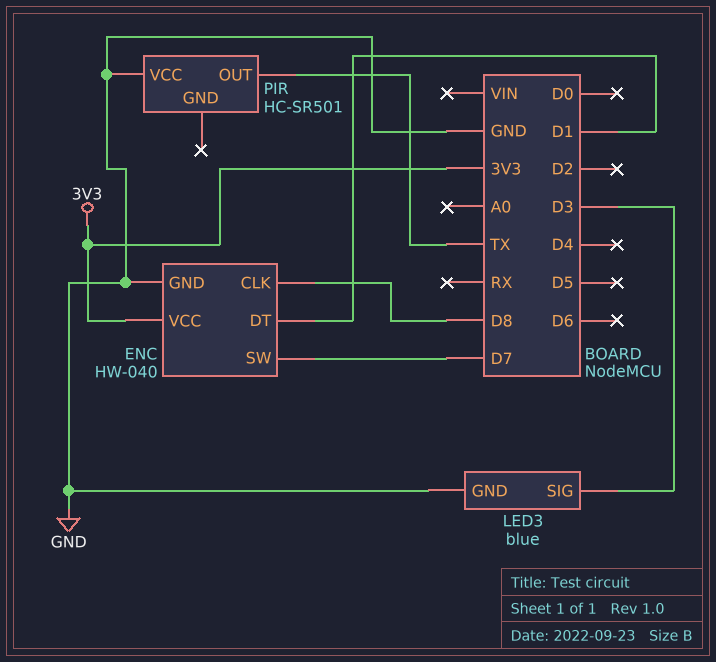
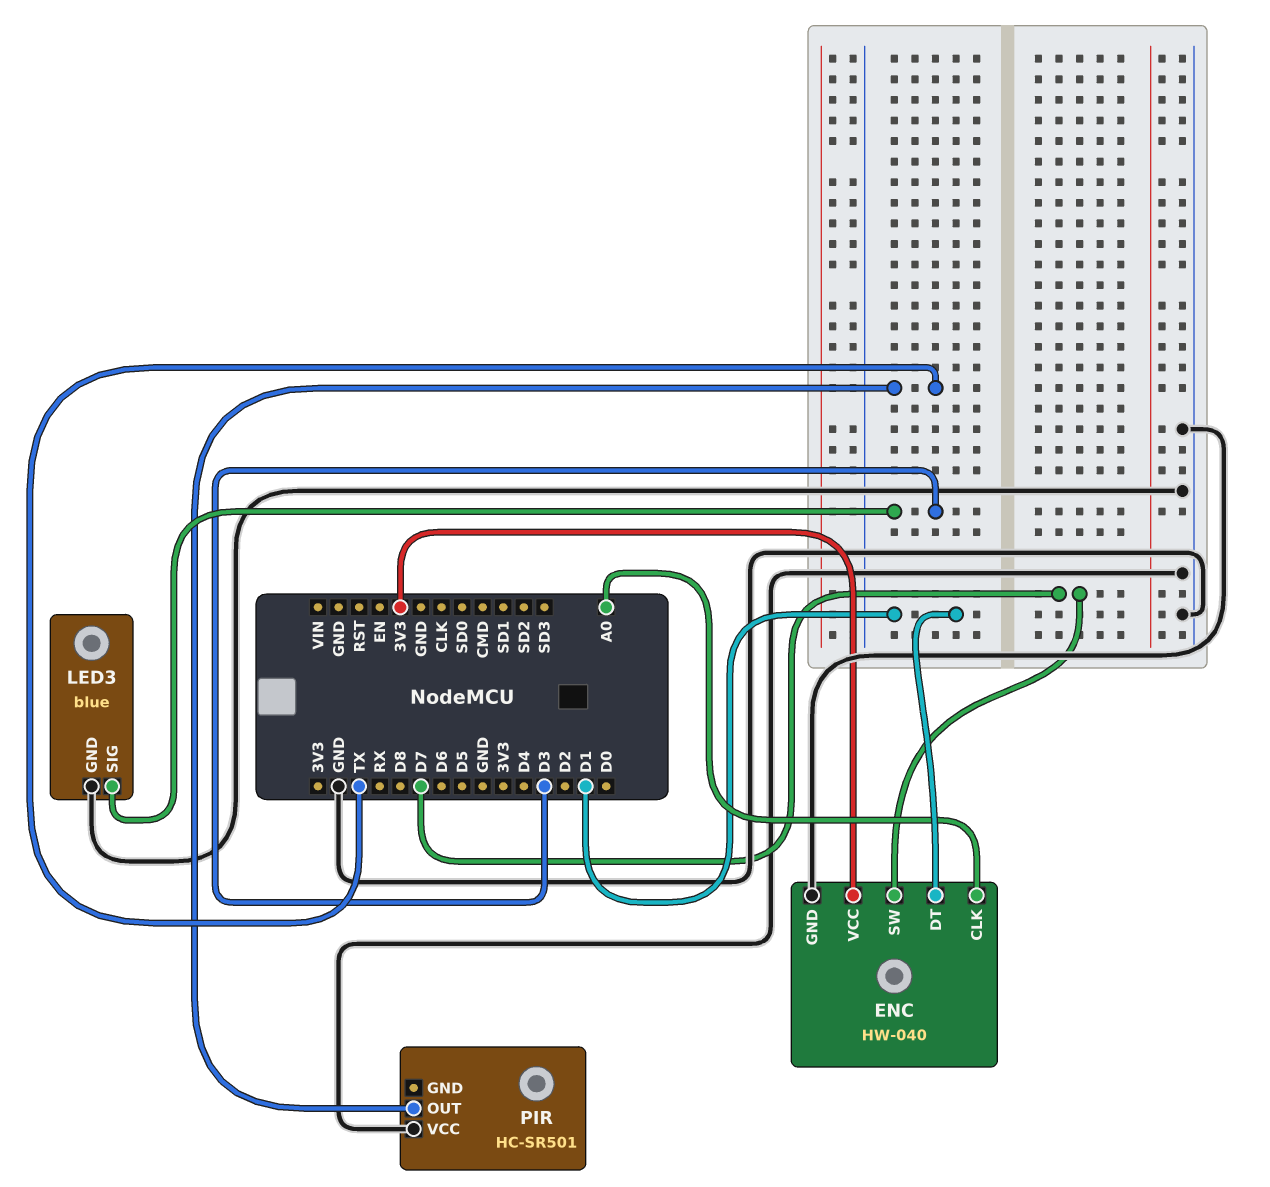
ENC pin CLK: D8 -> A0

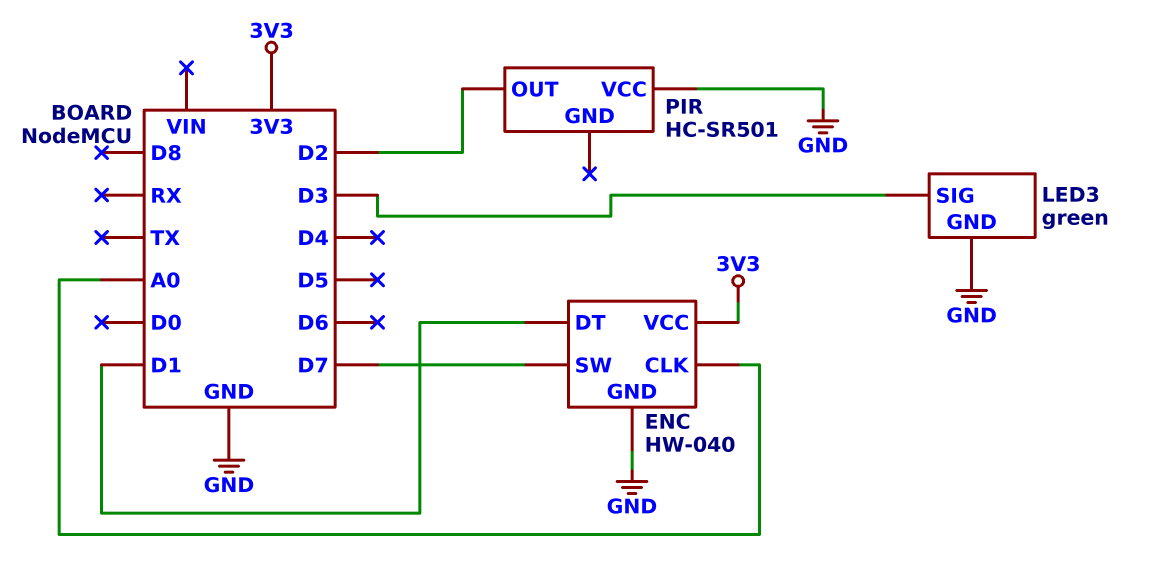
LED3: blue -> green
PIR pin OUT: TX -> D2

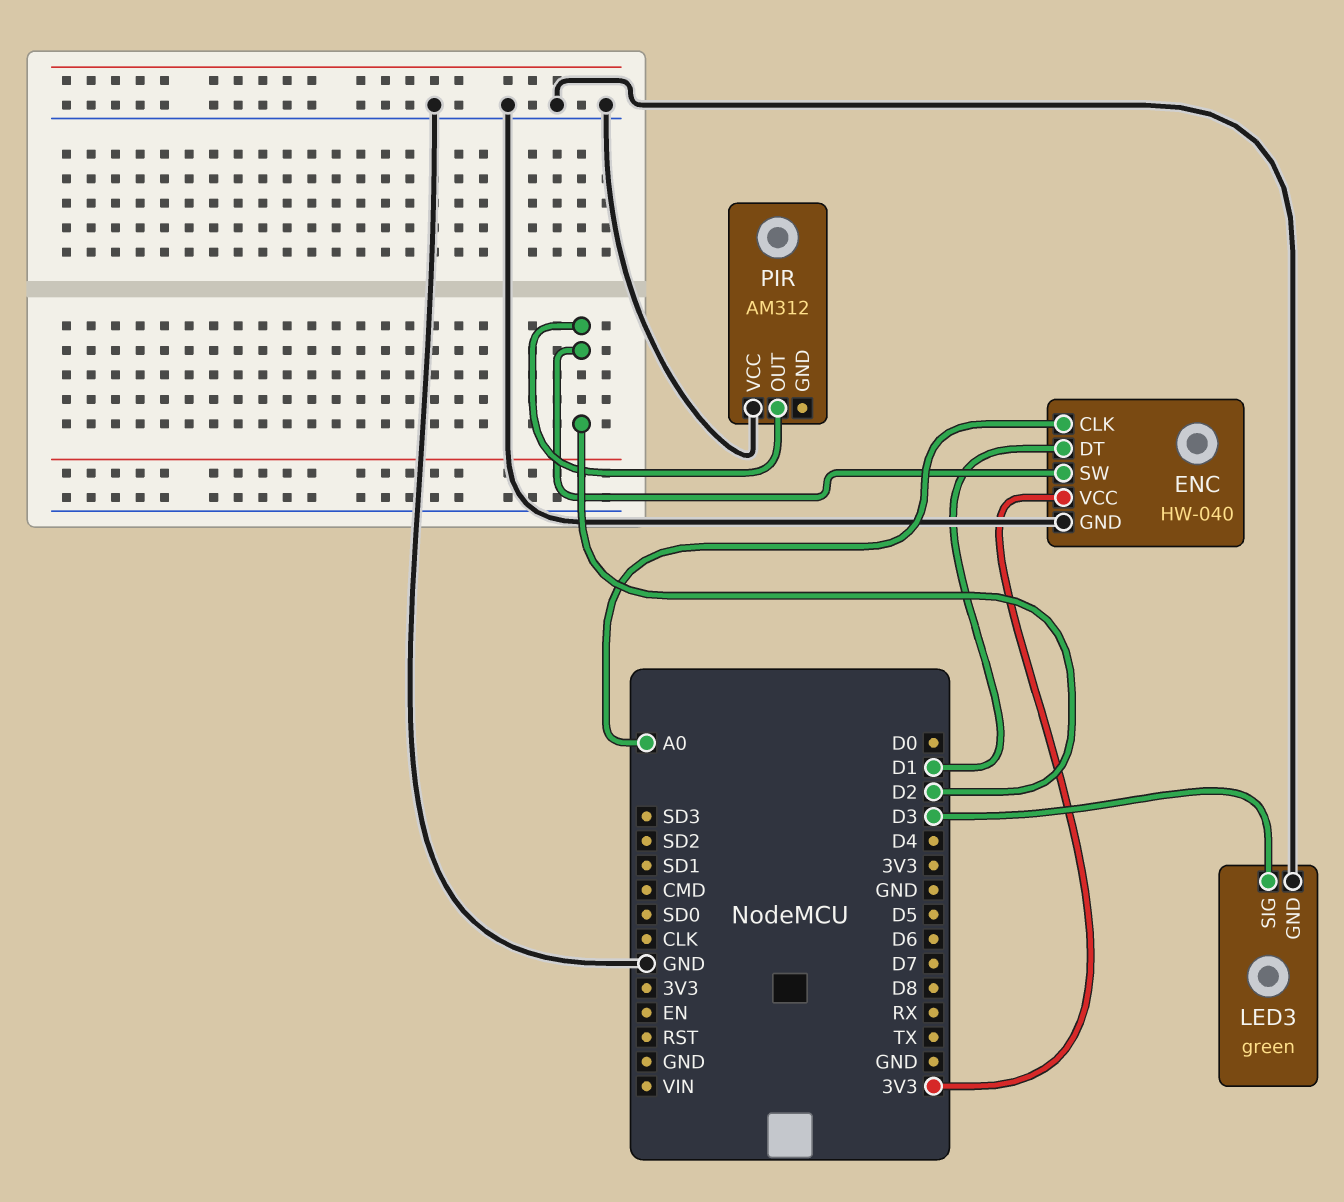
ENC pin SW: D7 -> D2
PIR: HC-SR501 -> AM312

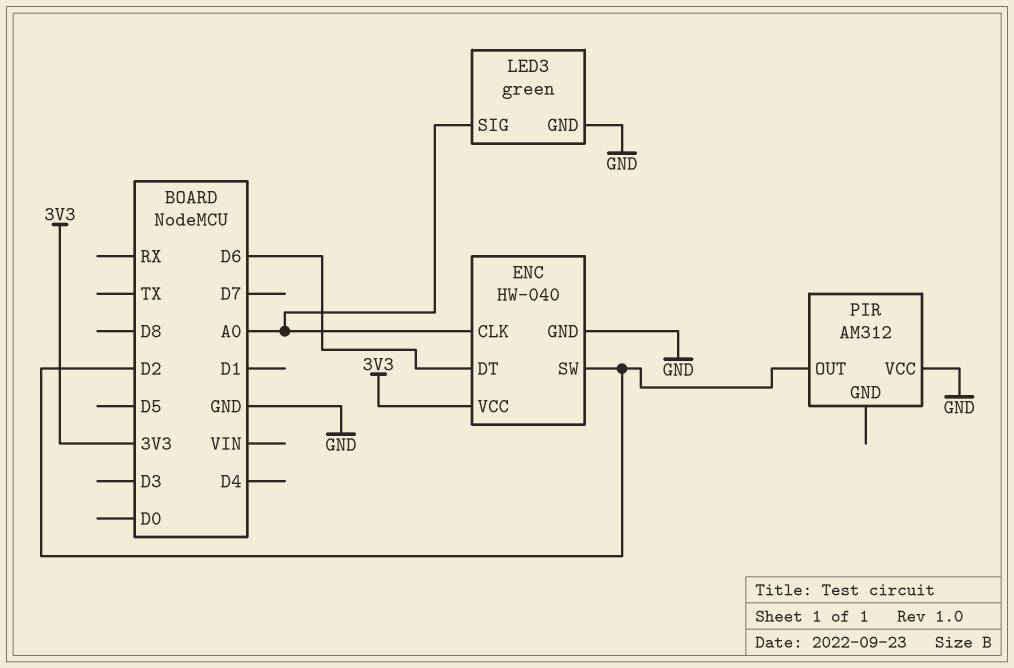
ENC pin DT: D1 -> D6
LED3 pin SIG: D3 -> A0

